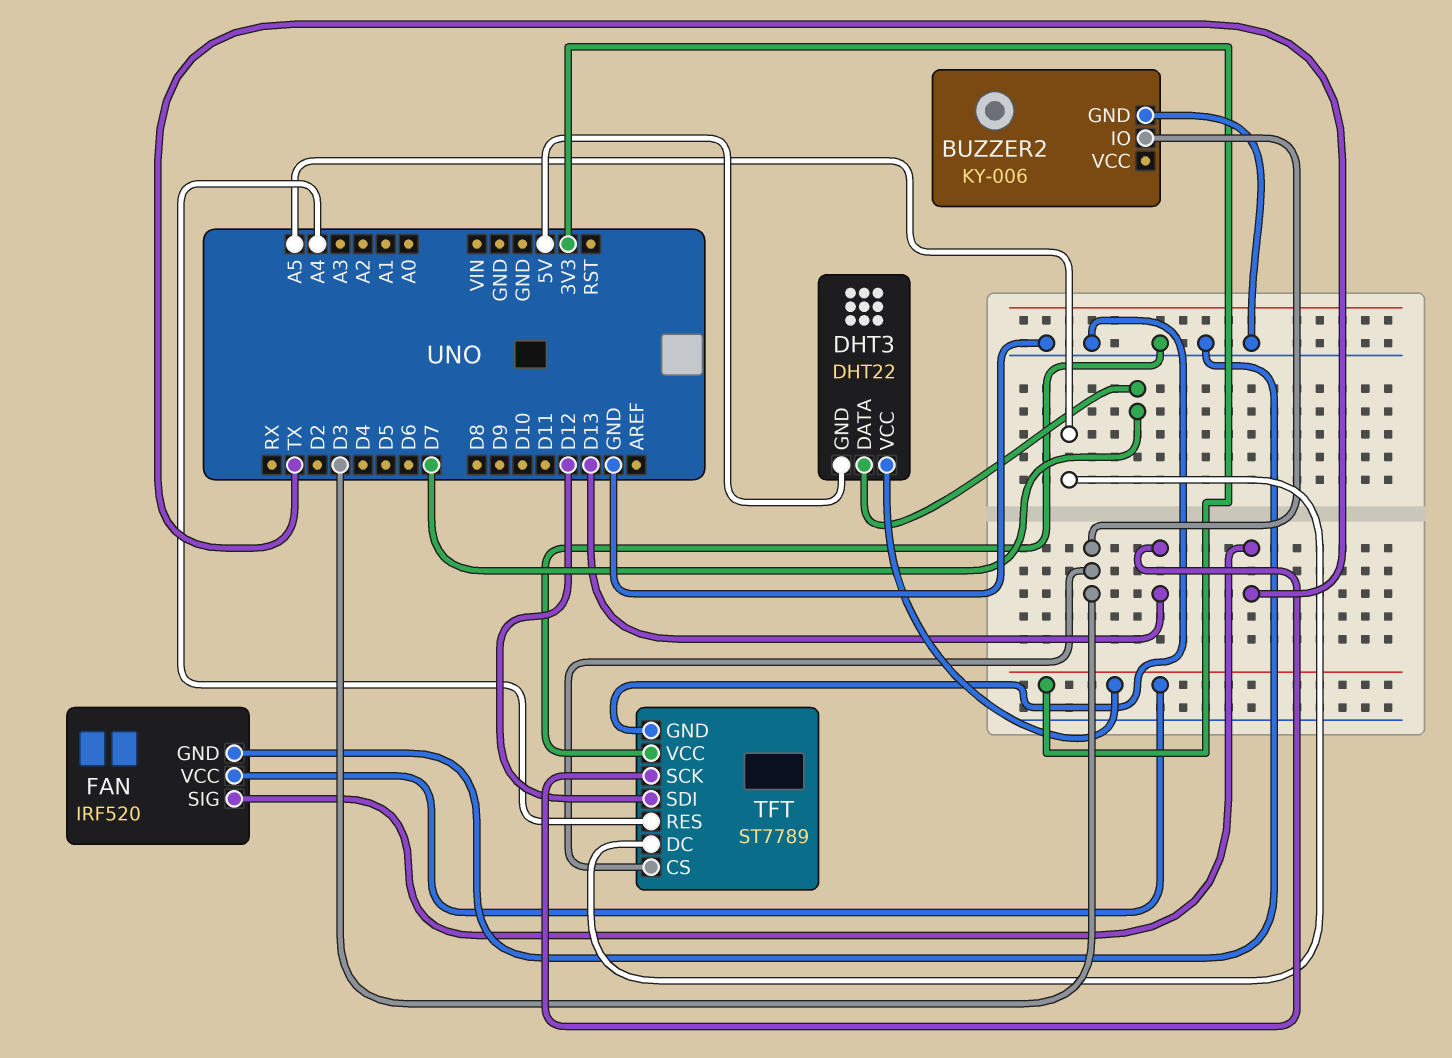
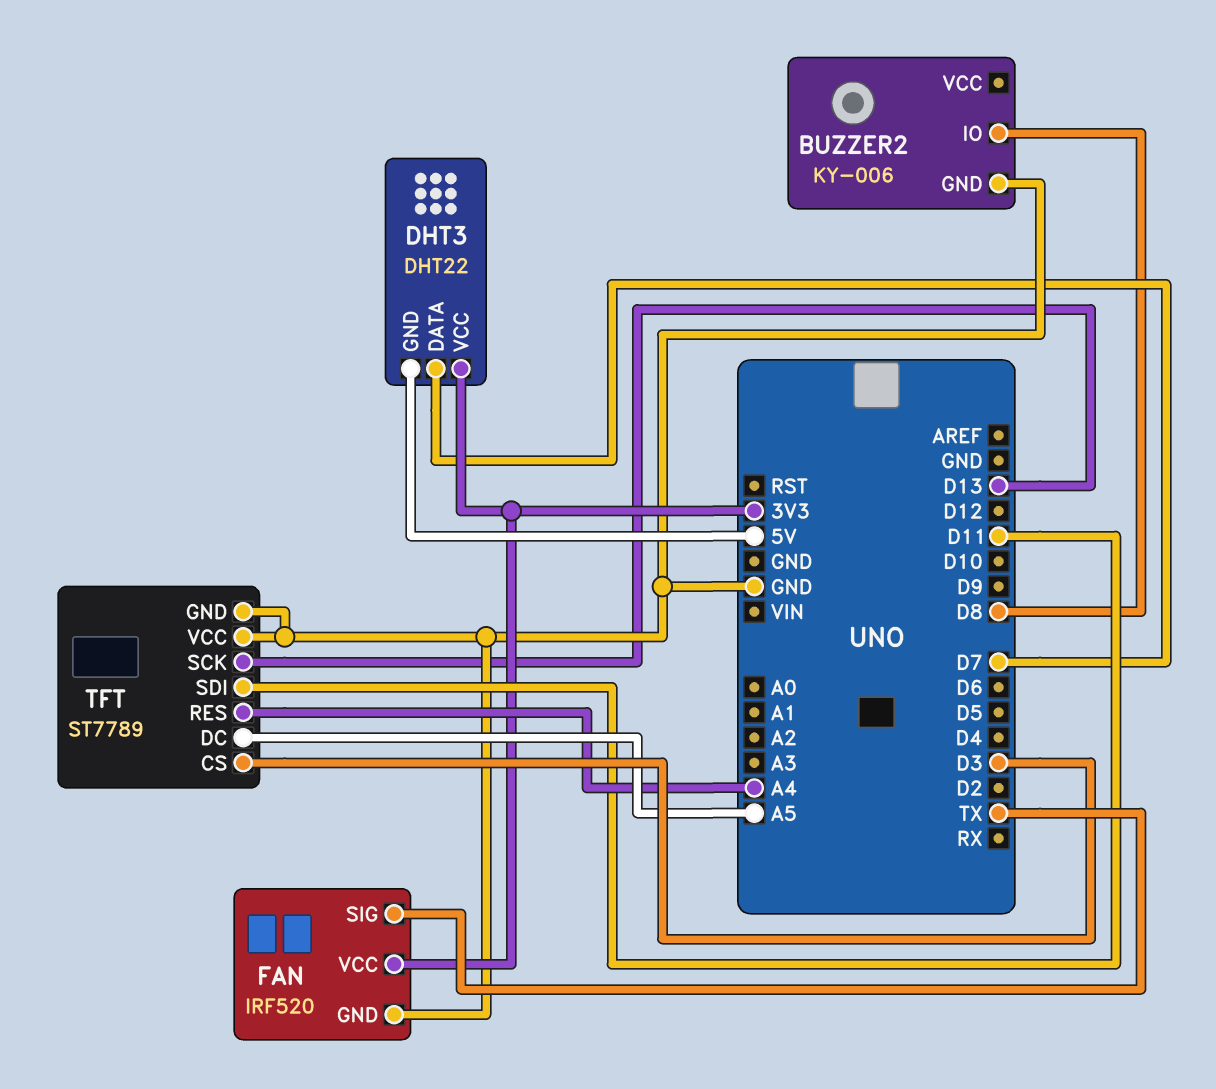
BUZZER2 pin IO: D3 -> D8
TFT pin SDI: D12 -> D11

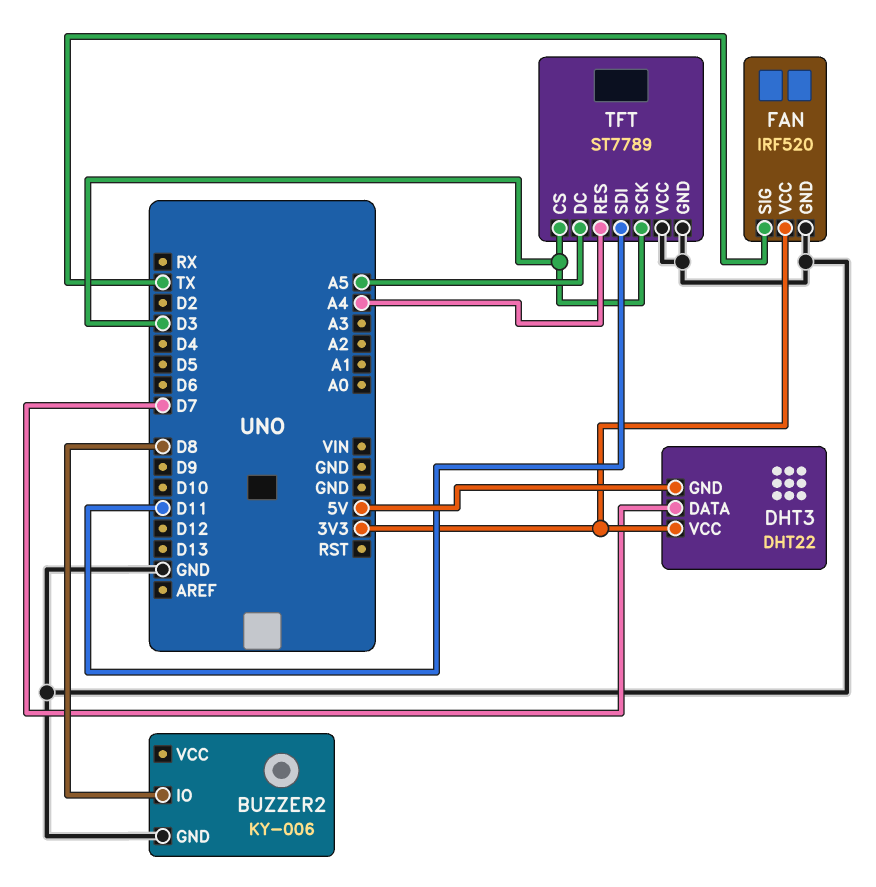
TFT pin SCK: D13 -> D3

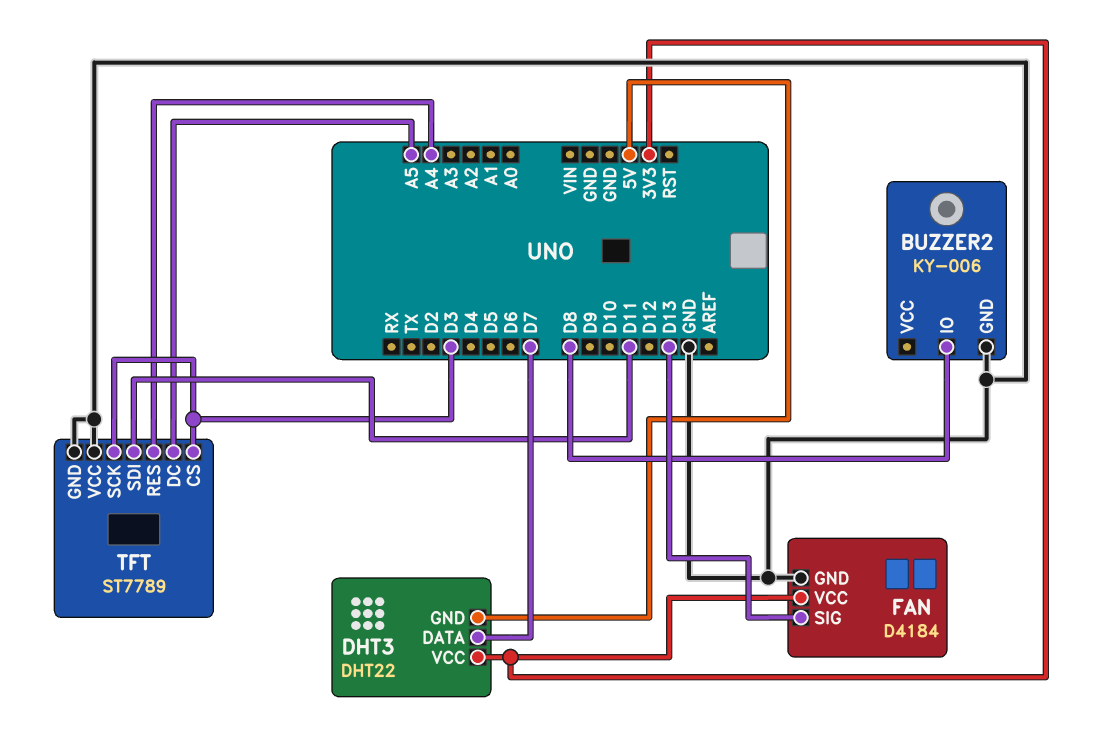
FAN: IRF520 -> D4184
FAN pin SIG: TX -> D13

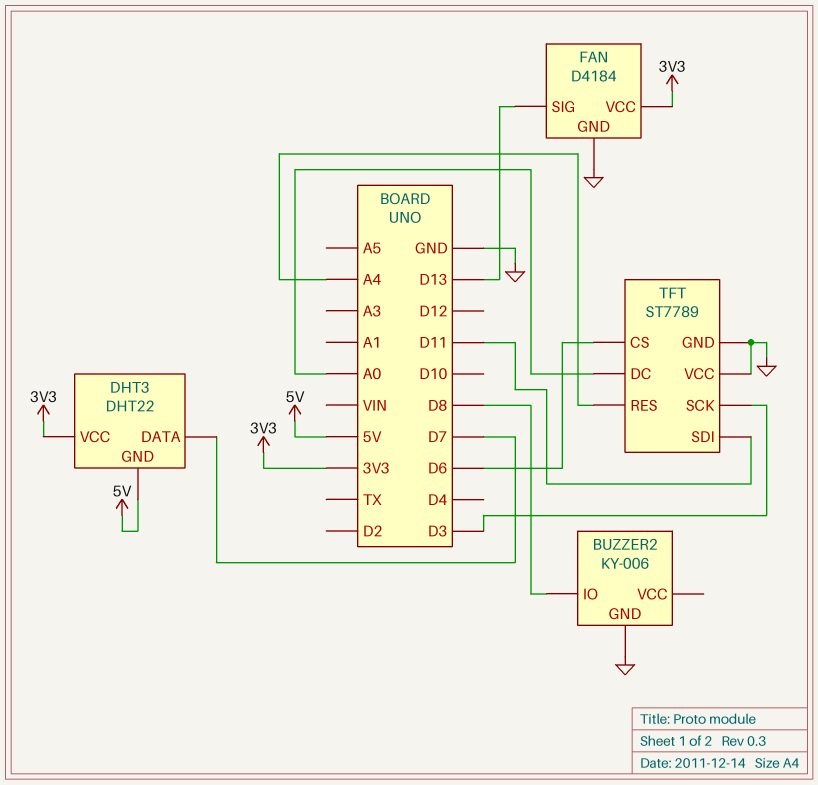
TFT pin CS: D3 -> D6
TFT pin DC: A5 -> A0

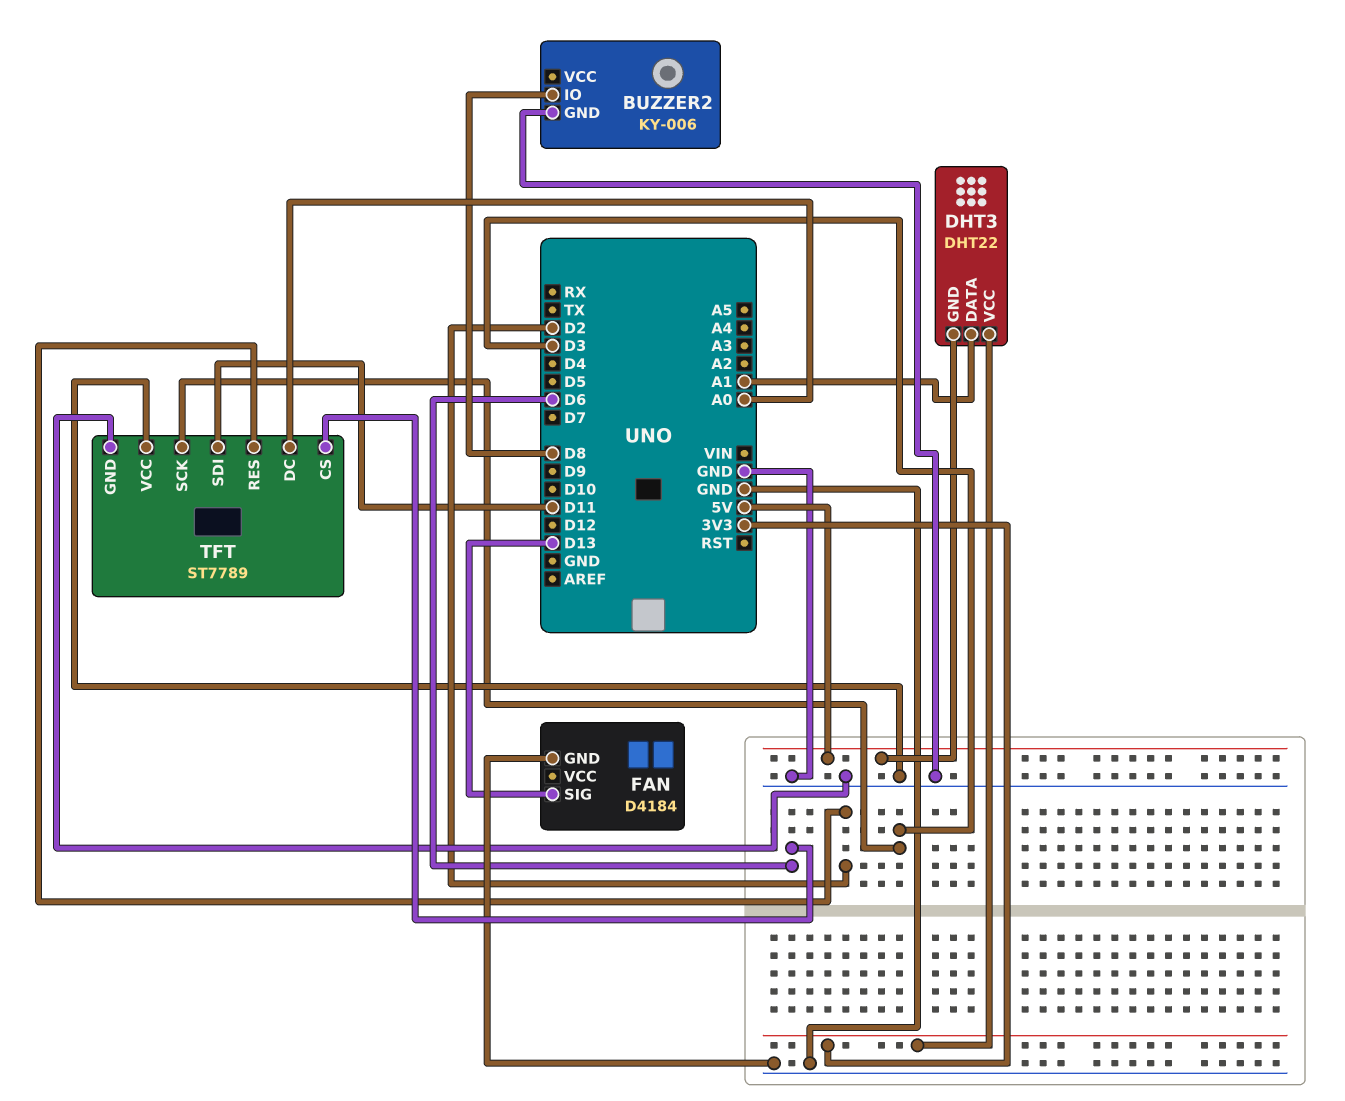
DHT3 pin DATA: D7 -> A1
FAN pin VCC: 3V3 -> none
TFT pin RES: A4 -> D2

